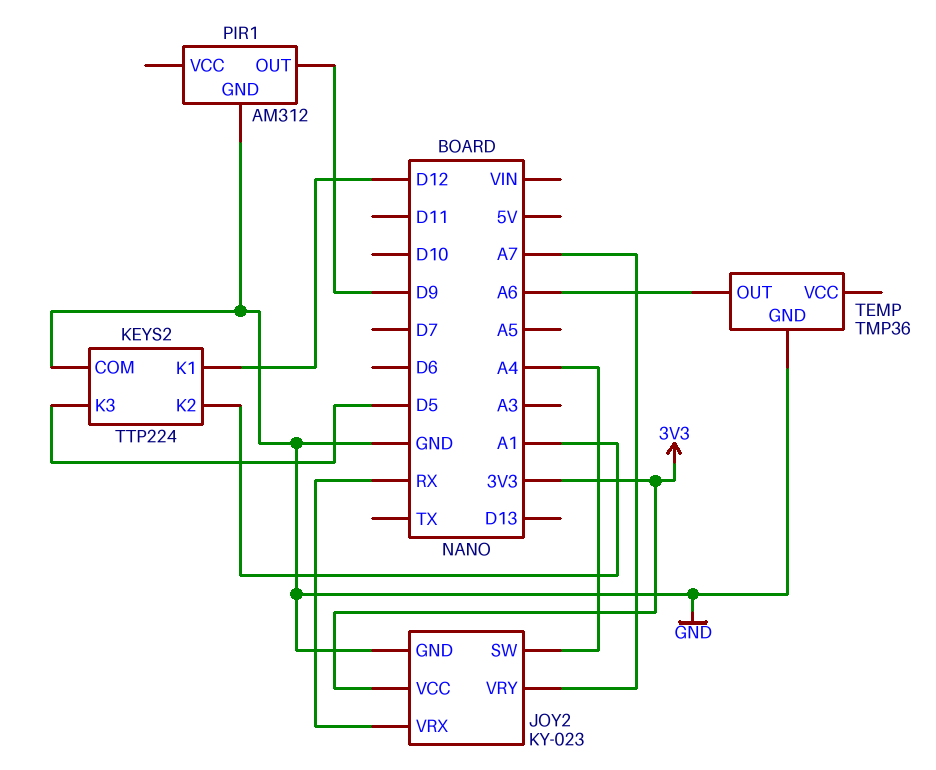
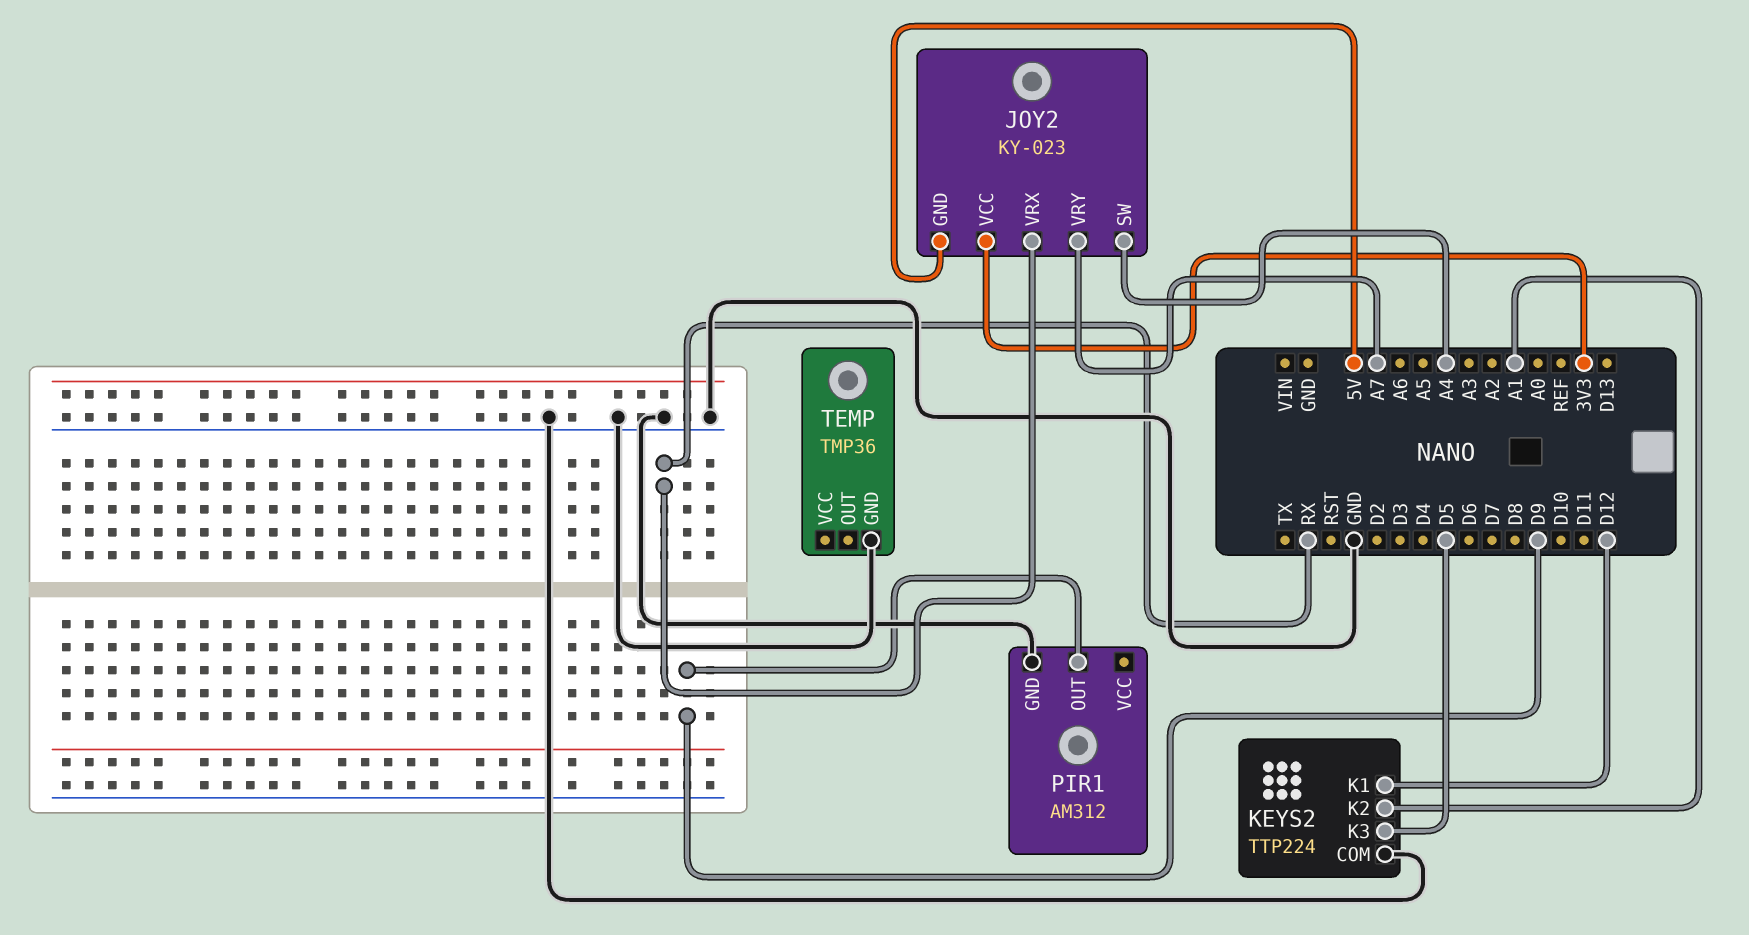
JOY2 pin GND: GND -> 5V
TEMP pin OUT: A6 -> none

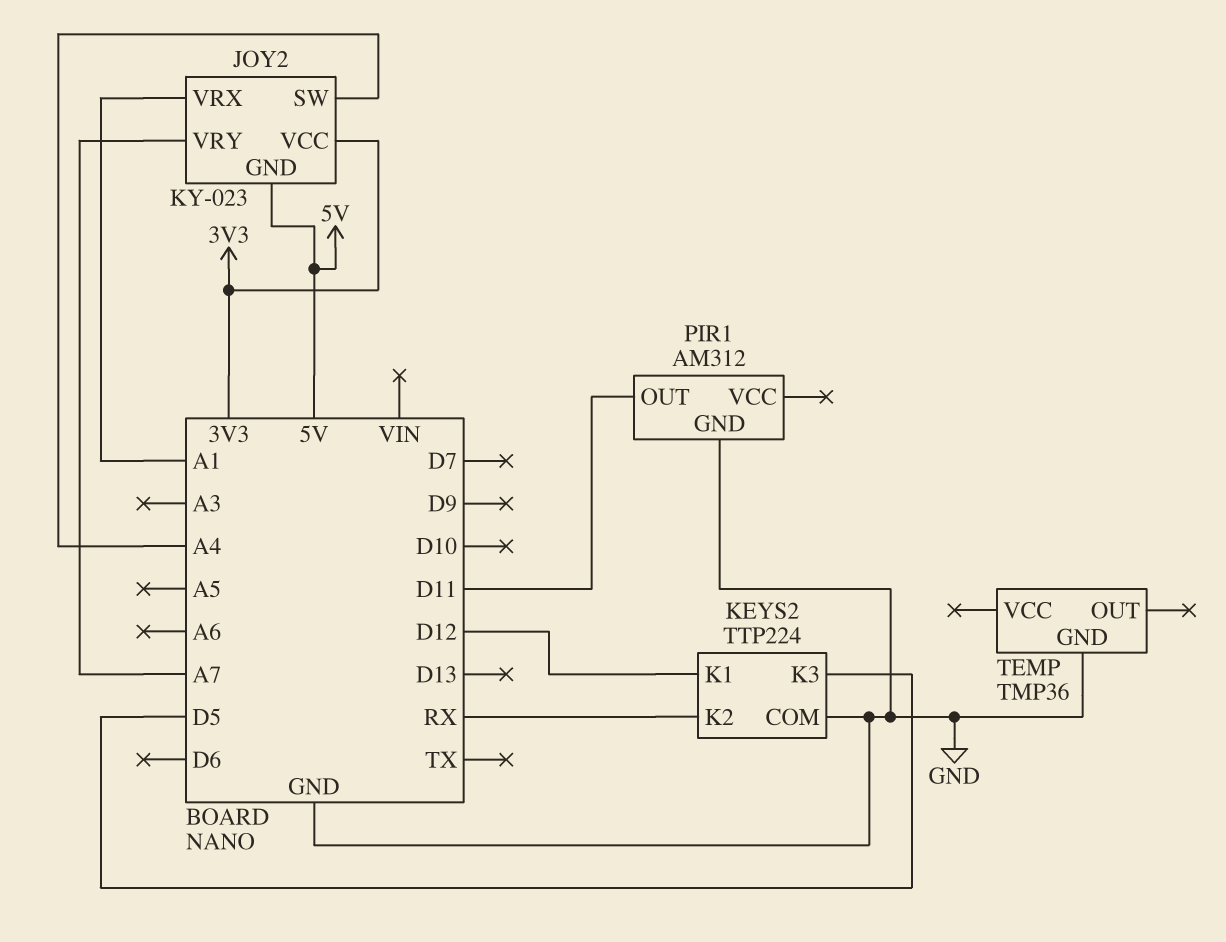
JOY2 pin VRX: RX -> A1
KEYS2 pin K2: A1 -> RX
PIR1 pin OUT: D9 -> D11

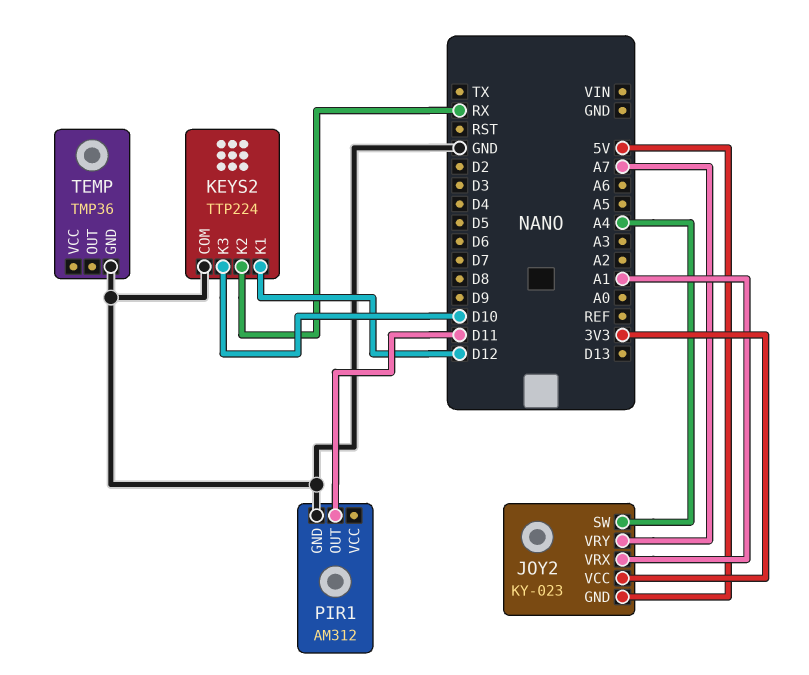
KEYS2 pin K3: D5 -> D10

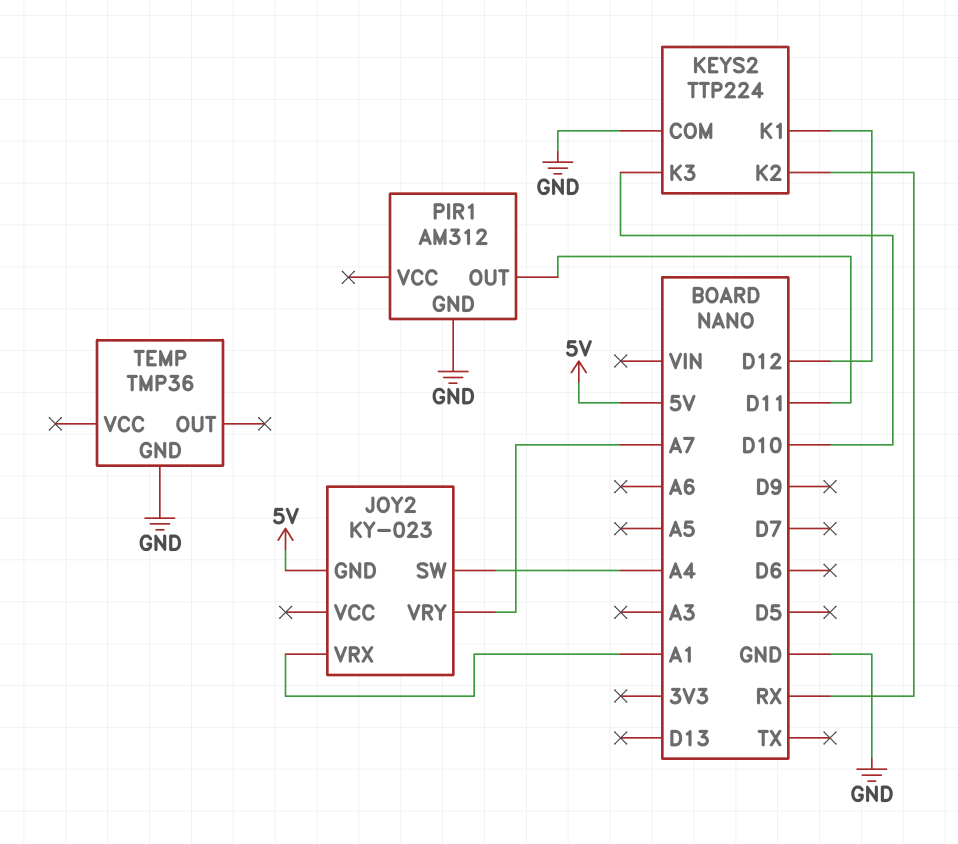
JOY2 pin VCC: 3V3 -> none

